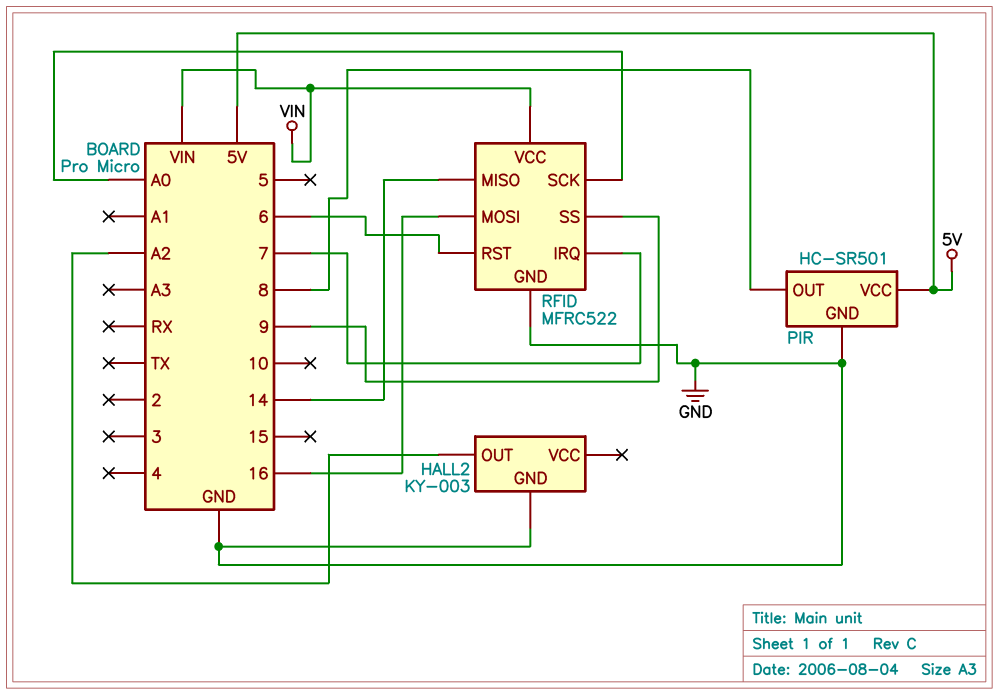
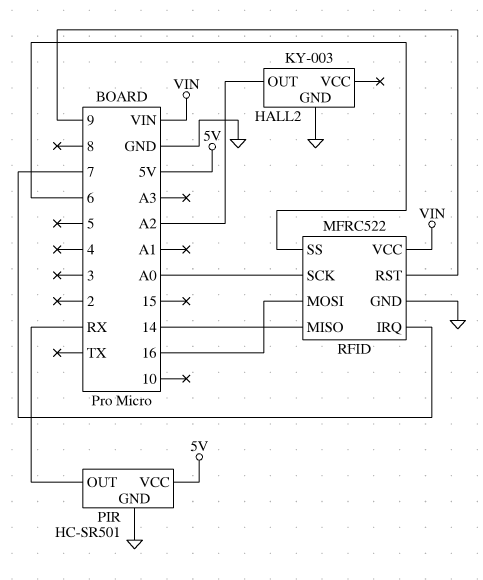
PIR pin OUT: 8 -> RX
RFID pin RST: 6 -> 9
RFID pin SS: 9 -> 6

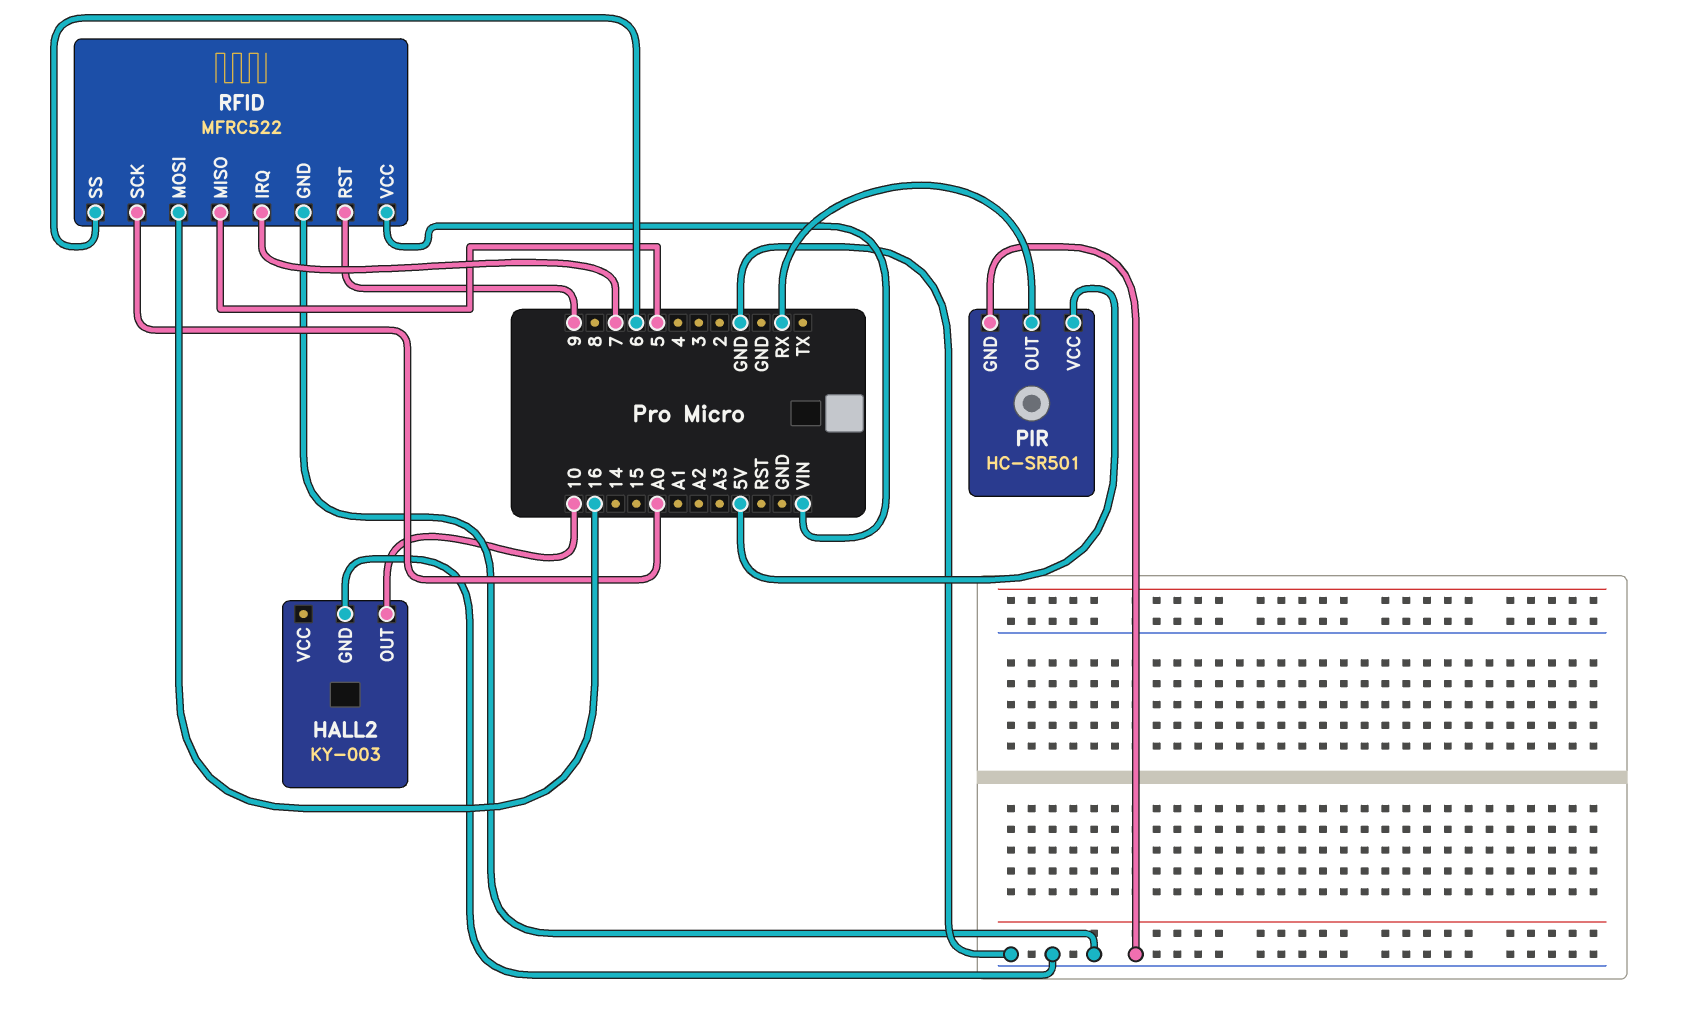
HALL2 pin OUT: A2 -> 10
RFID pin MISO: 14 -> 5

